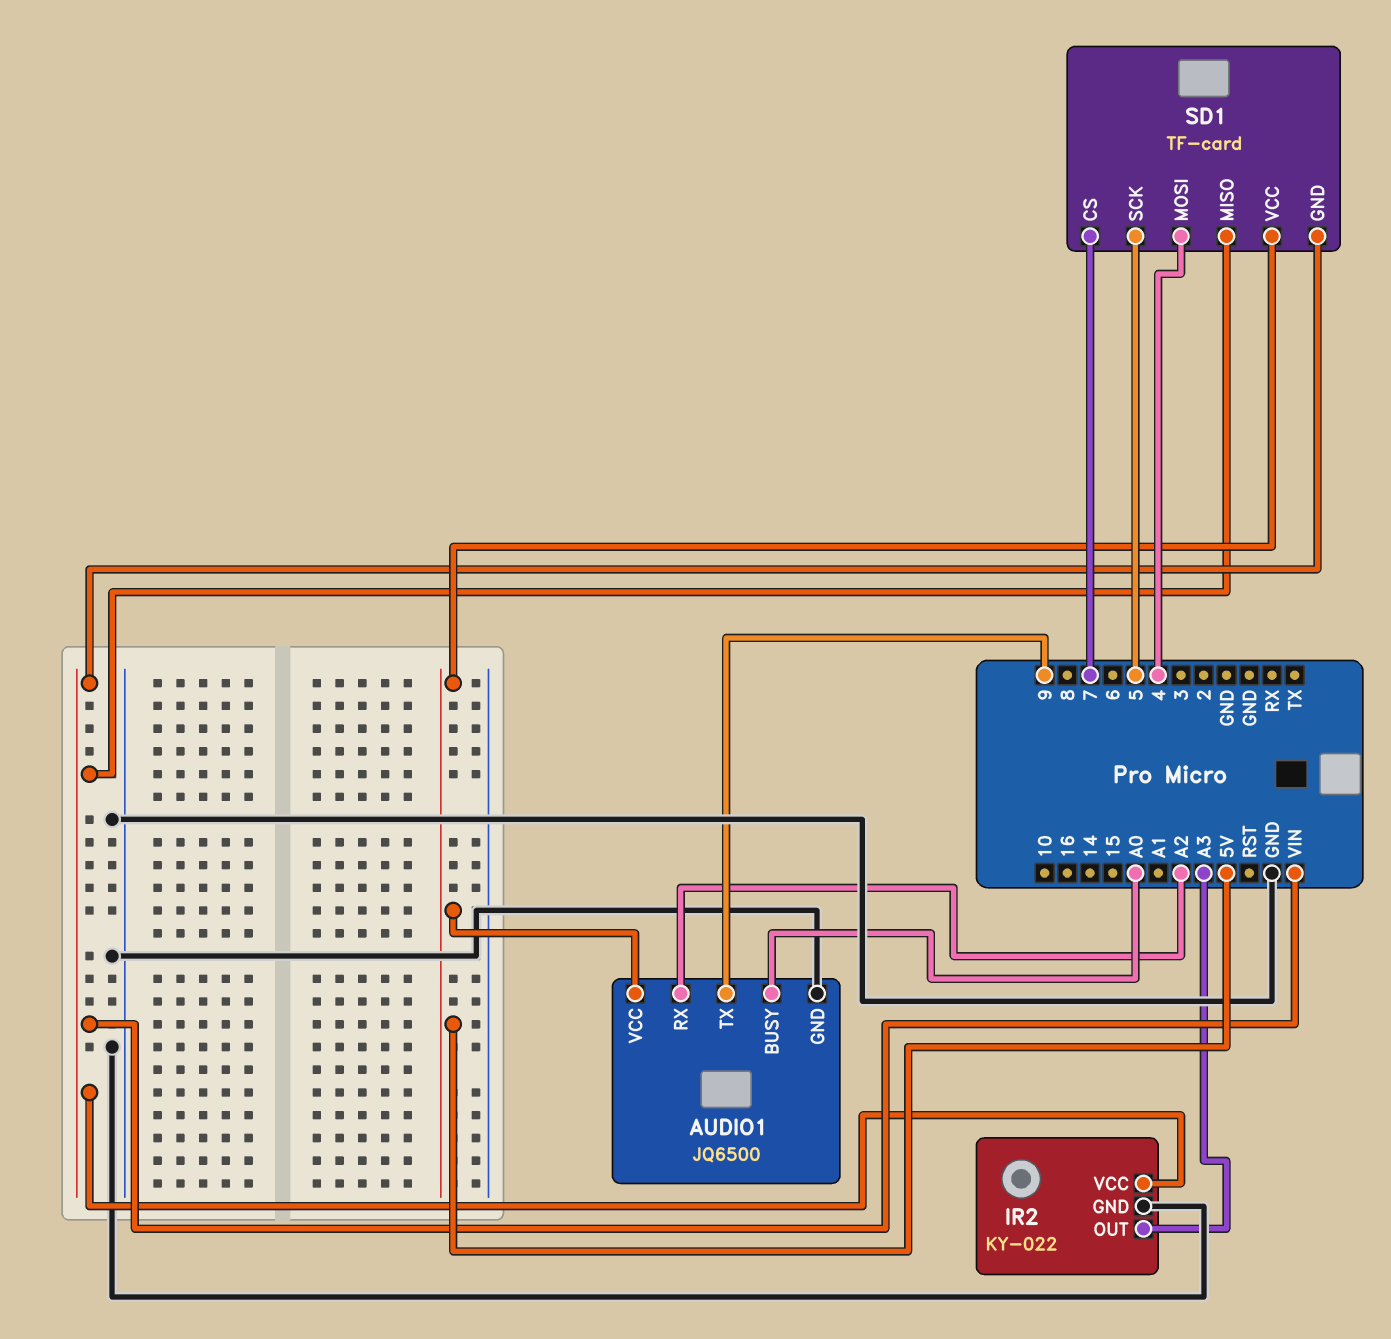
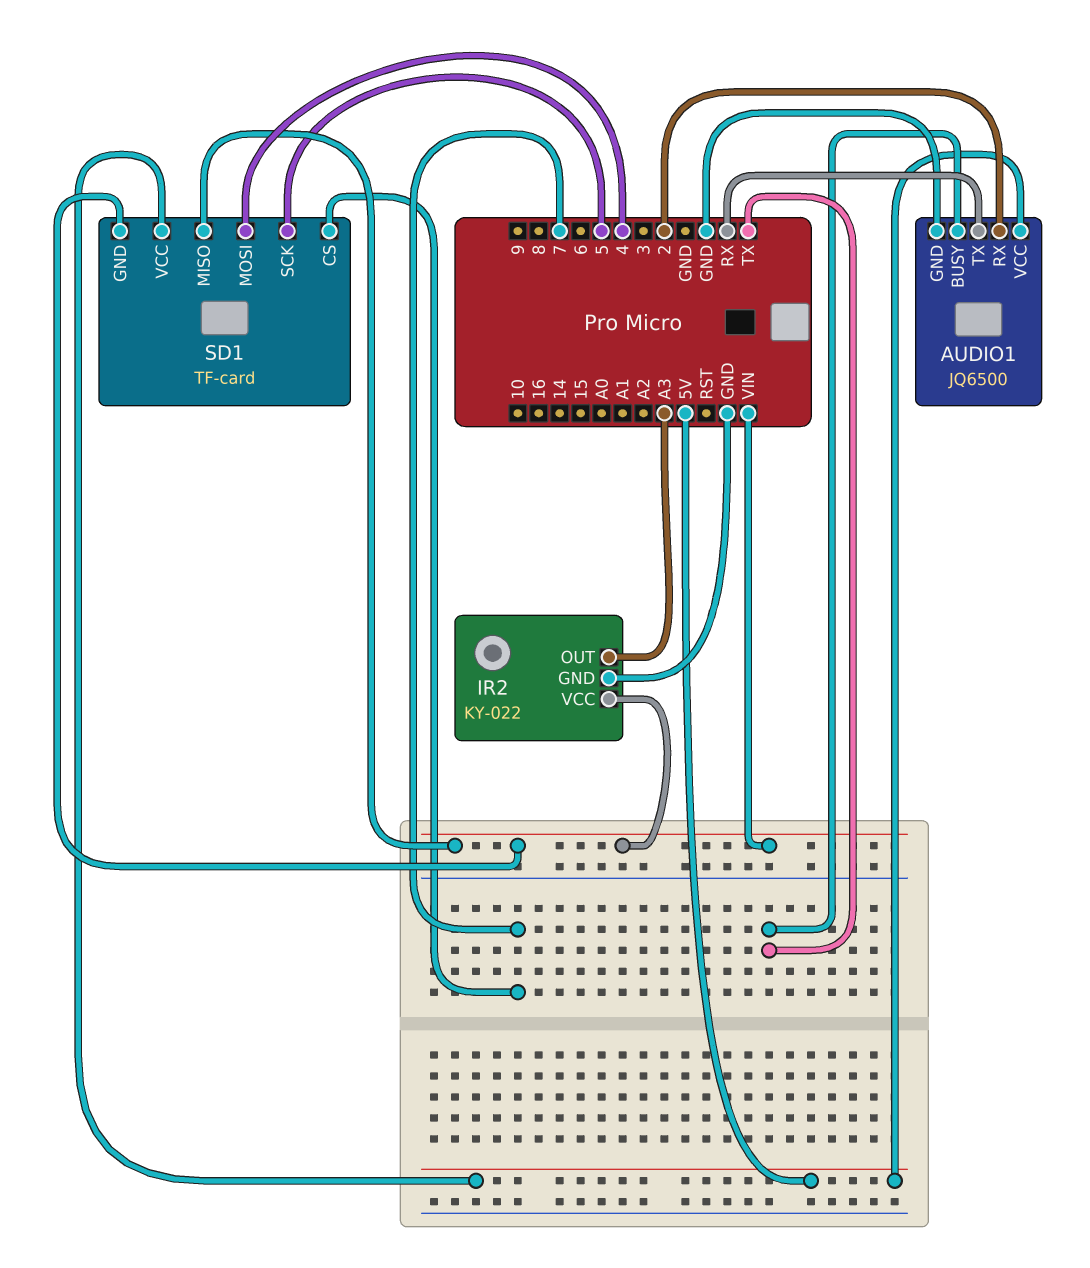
AUDIO1 pin BUSY: A0 -> TX
AUDIO1 pin RX: A2 -> 2
AUDIO1 pin TX: 9 -> RX

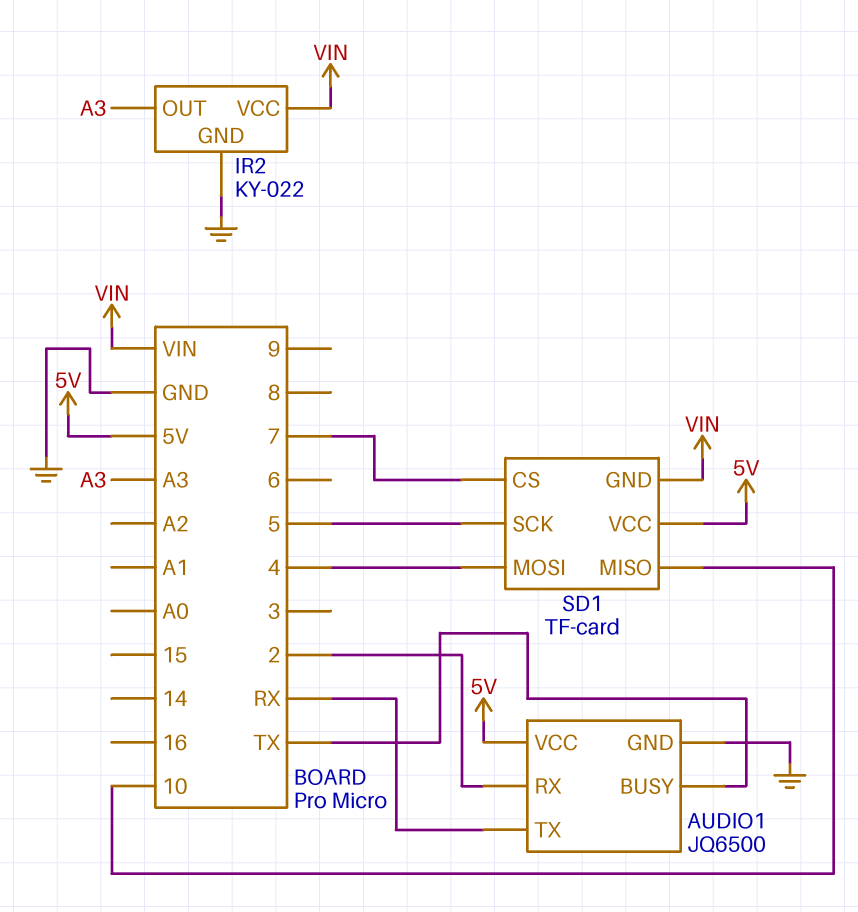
SD1 pin MISO: VIN -> 10

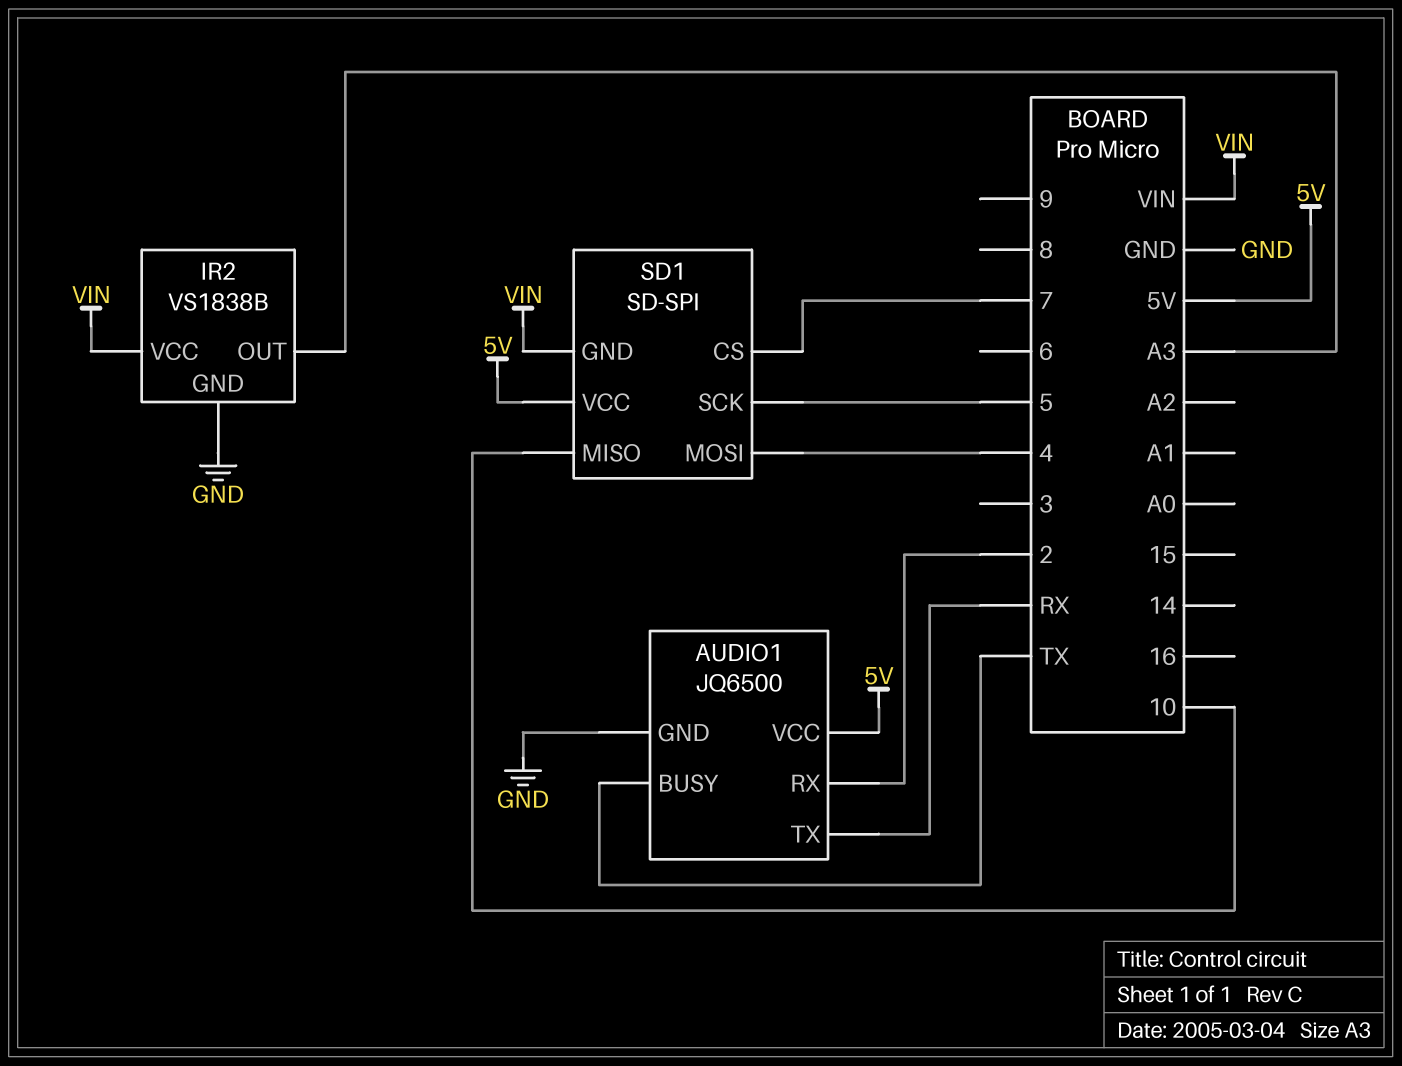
IR2: KY-022 -> VS1838B
SD1: TF-card -> SD-SPI

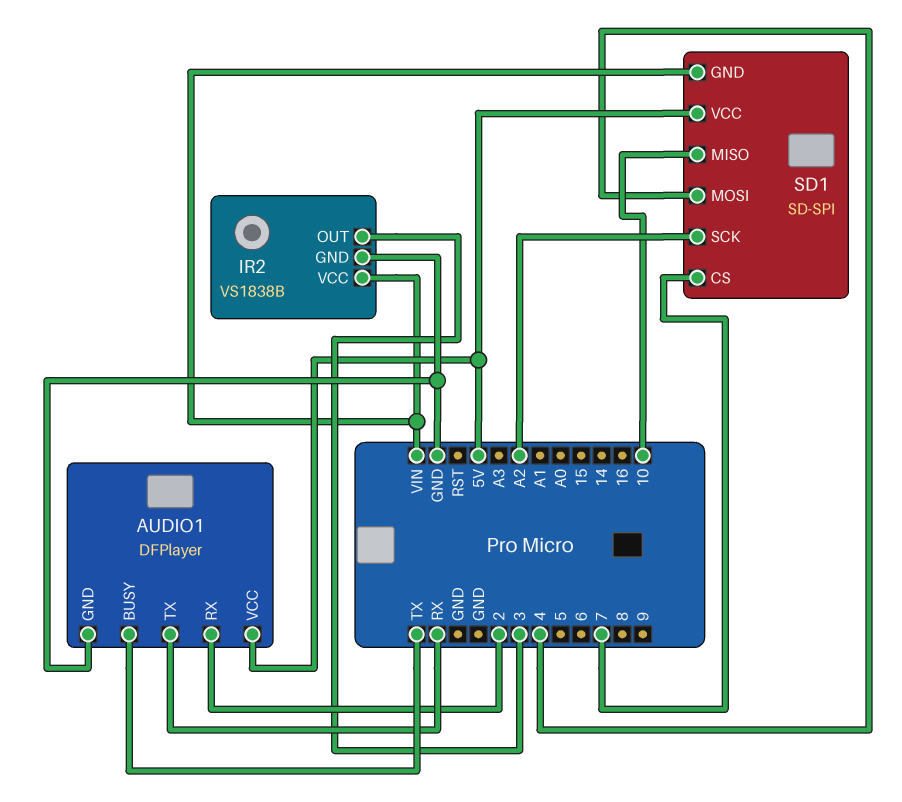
AUDIO1: JQ6500 -> DFPlayer
IR2 pin OUT: A3 -> 3
SD1 pin SCK: 5 -> A2

